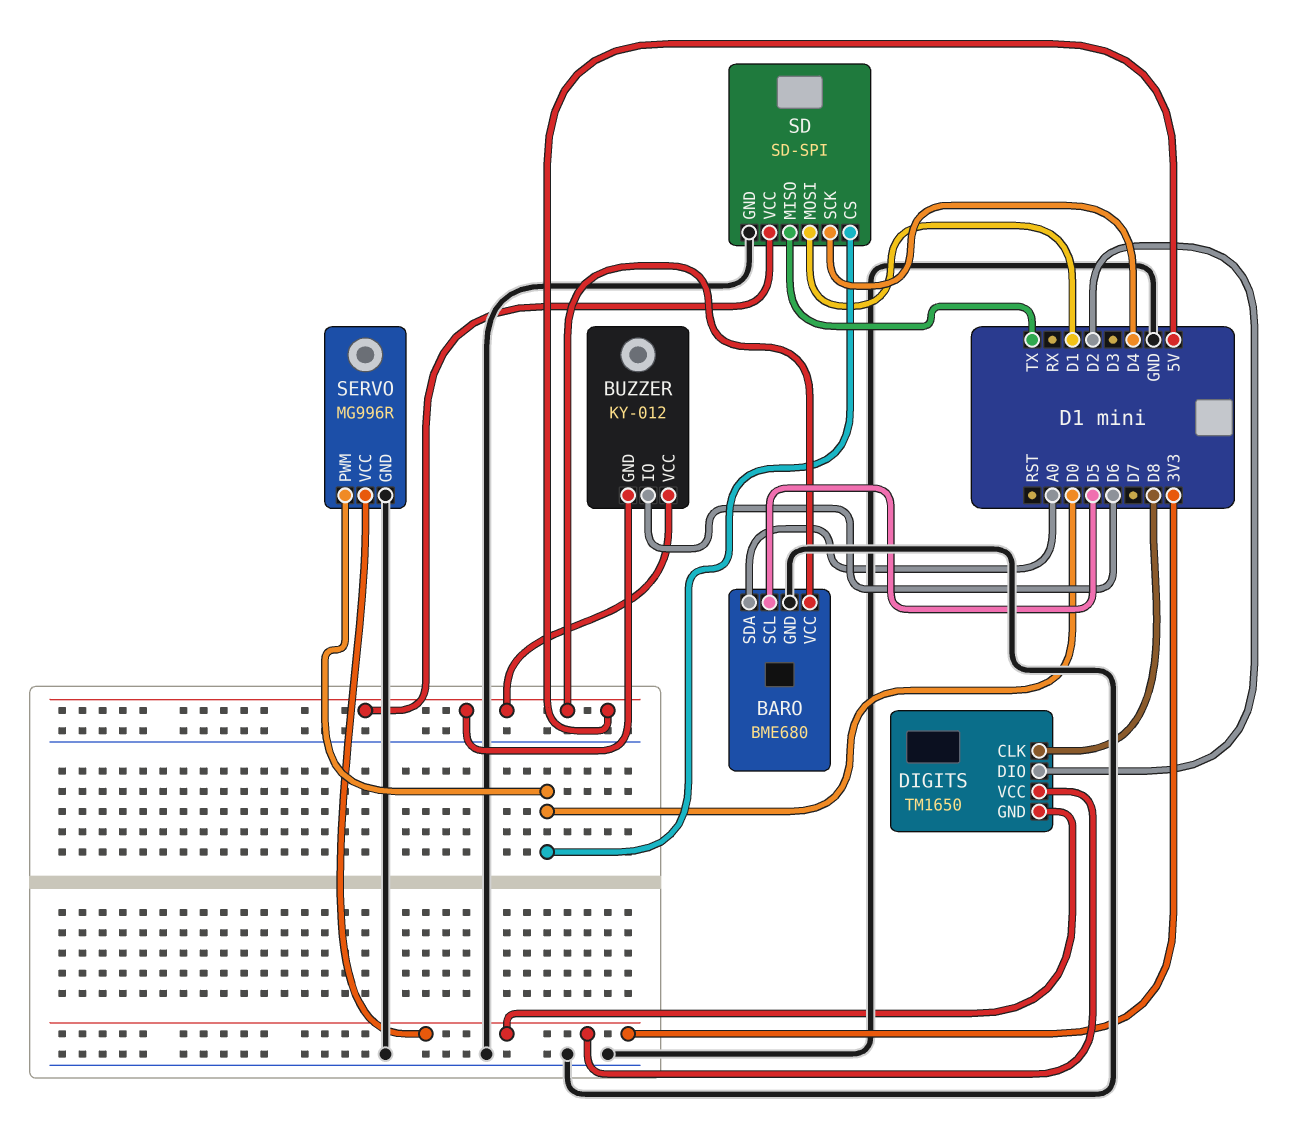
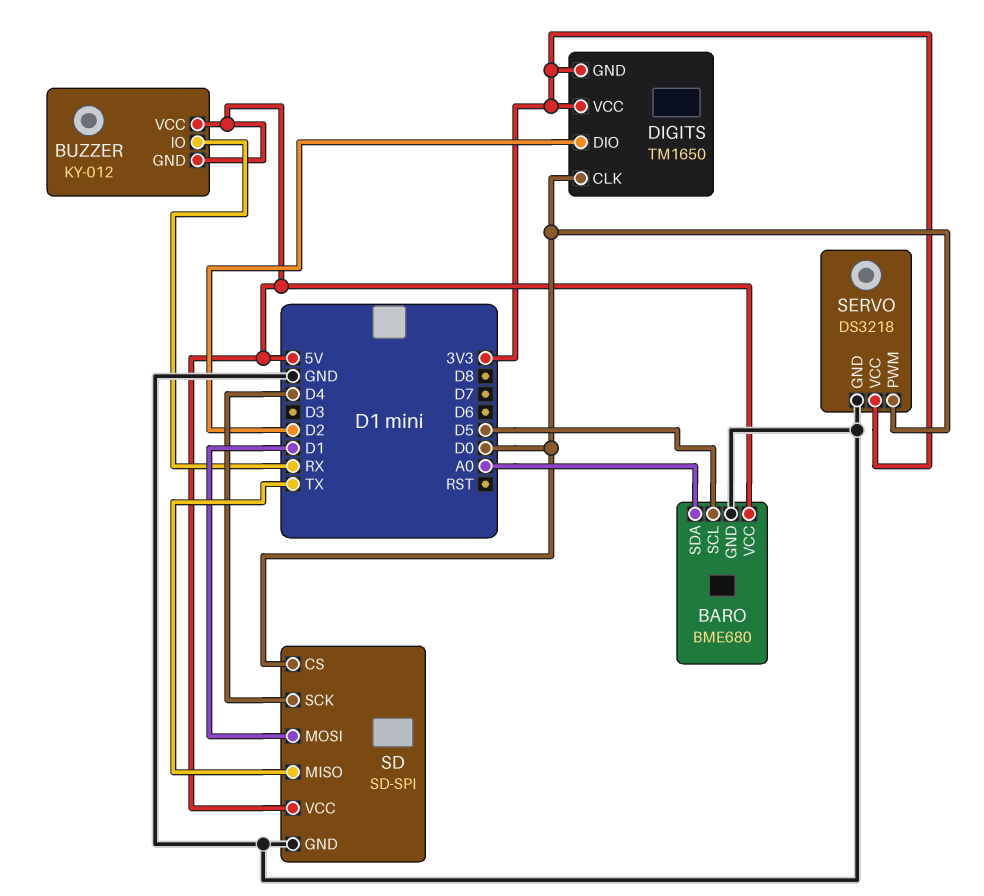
BUZZER pin IO: D6 -> RX
DIGITS pin CLK: D8 -> D0
SERVO: MG996R -> DS3218

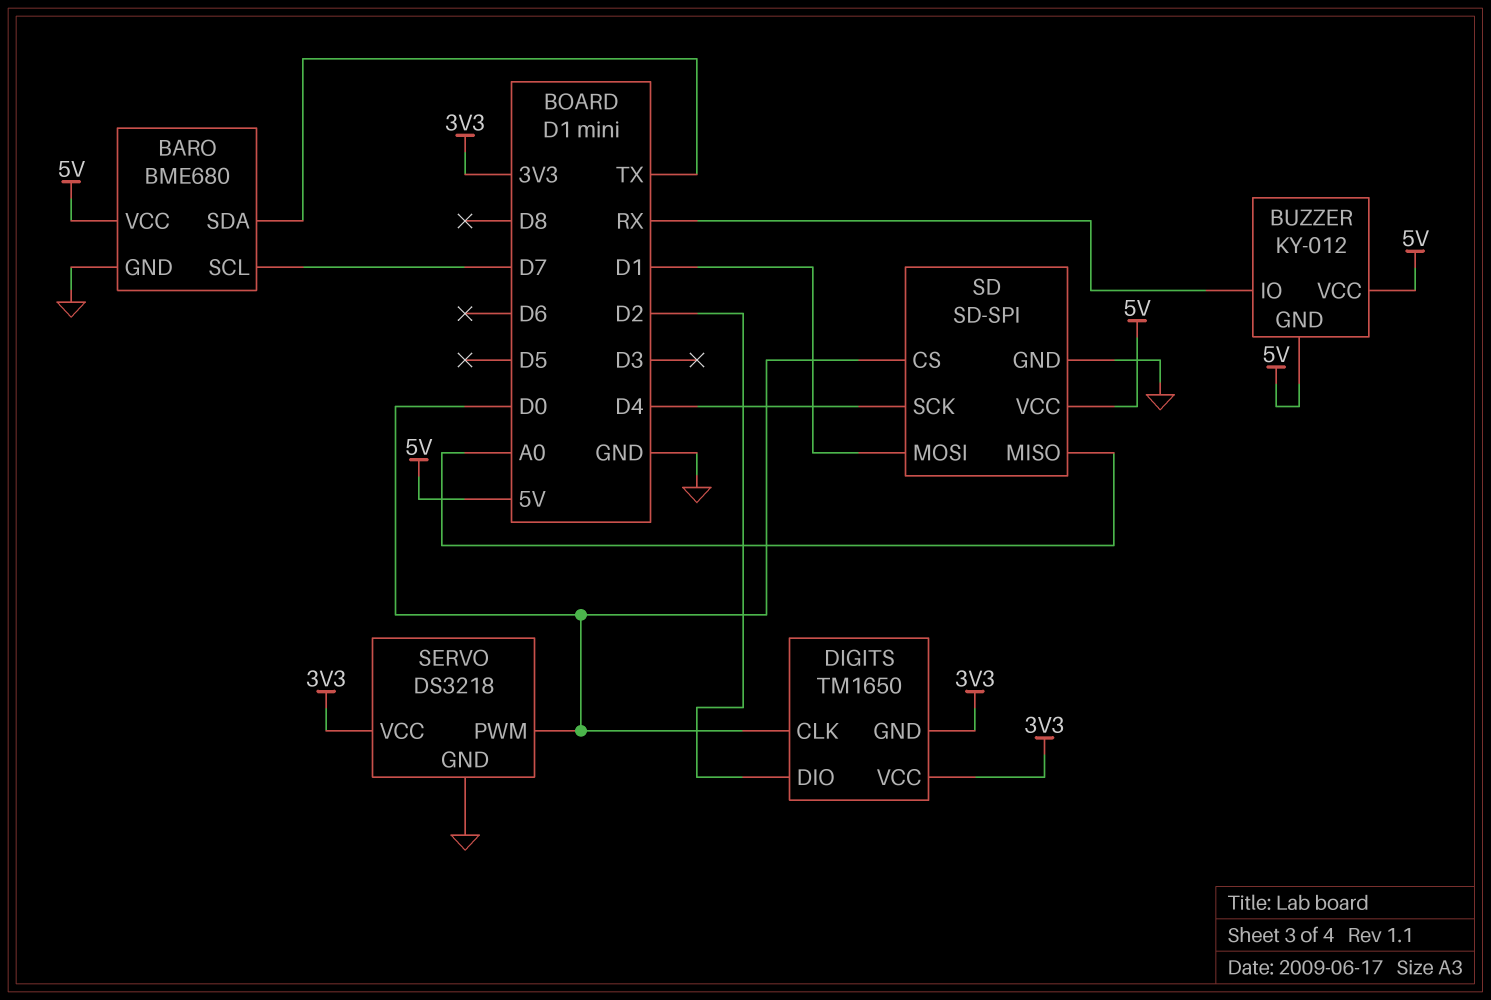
BARO pin SCL: D5 -> D7
BARO pin SDA: A0 -> TX
SD pin MISO: TX -> A0

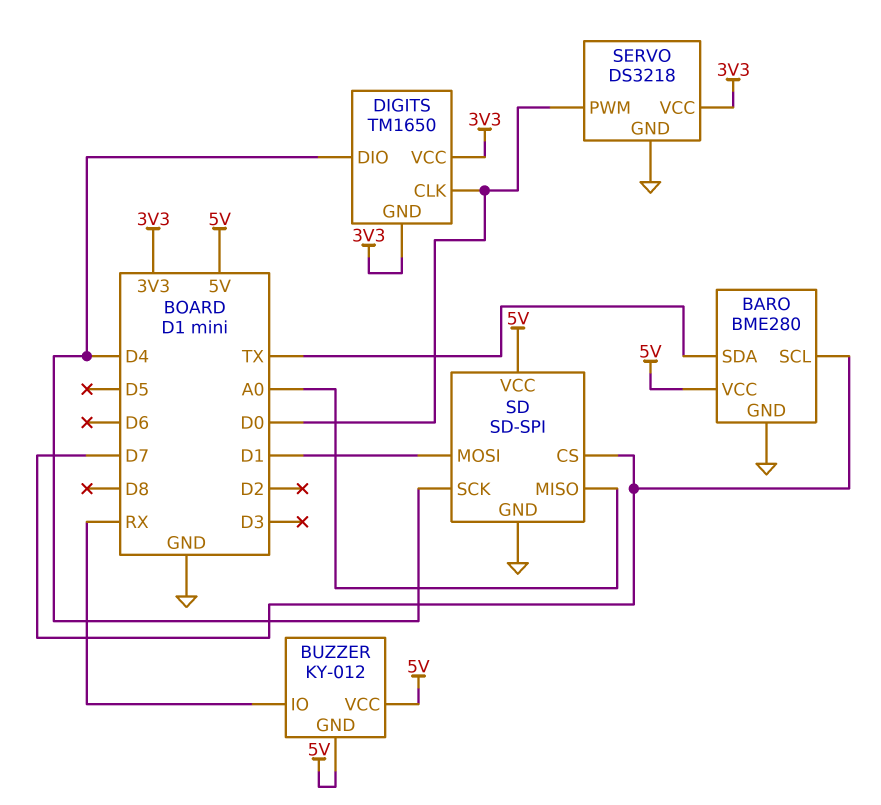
BARO: BME680 -> BME280
DIGITS pin DIO: D2 -> D4
SD pin CS: D0 -> D7

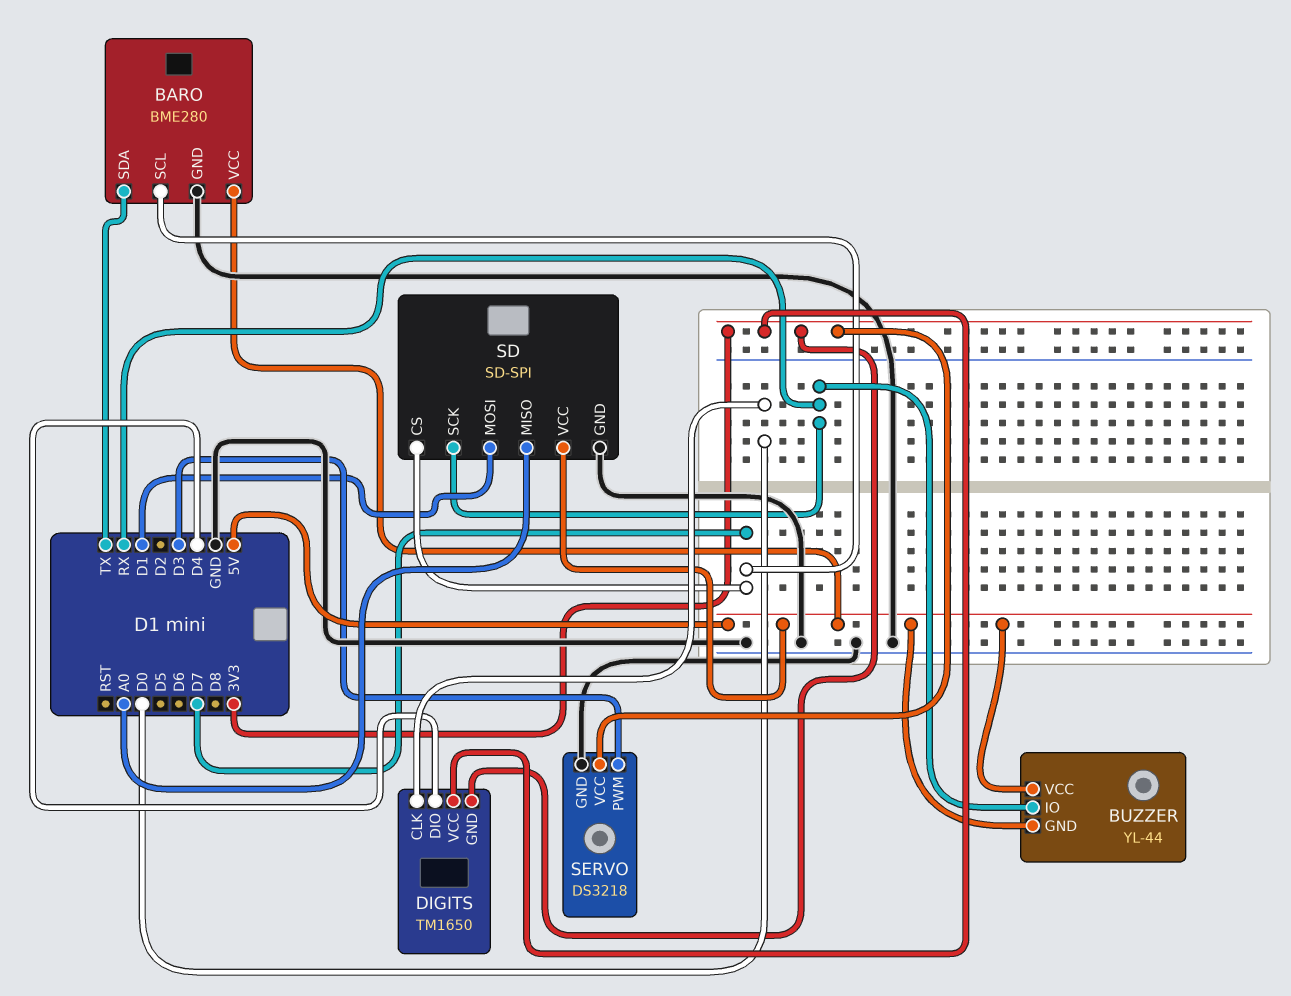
BUZZER: KY-012 -> YL-44
SD pin SCK: D4 -> RX
SERVO pin PWM: D0 -> D3

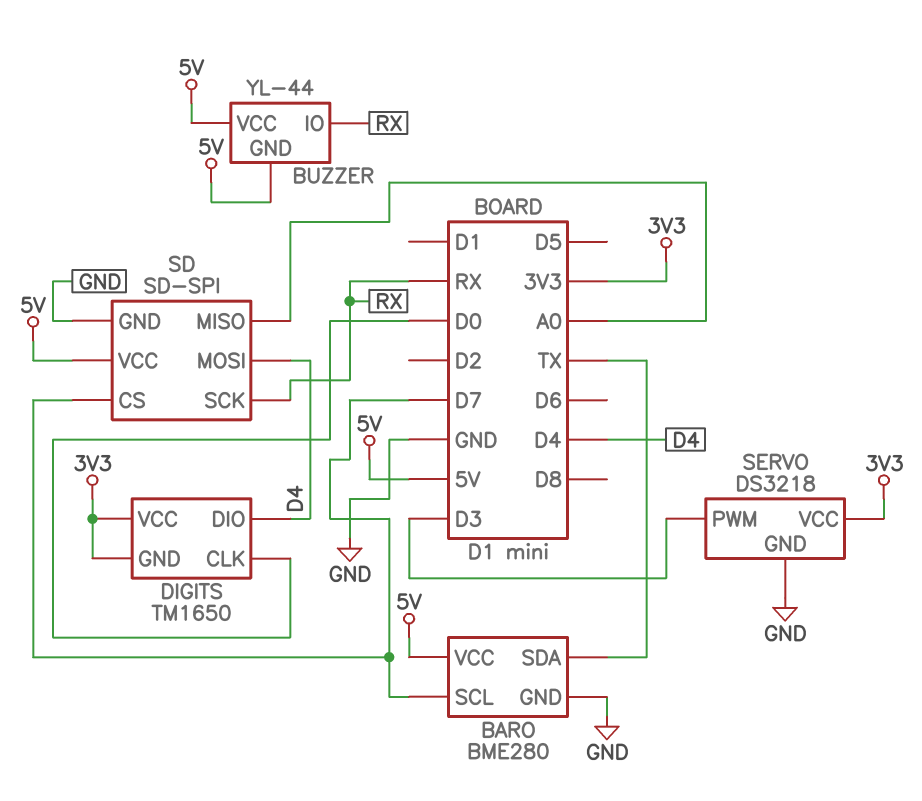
SD pin MOSI: D1 -> D4

